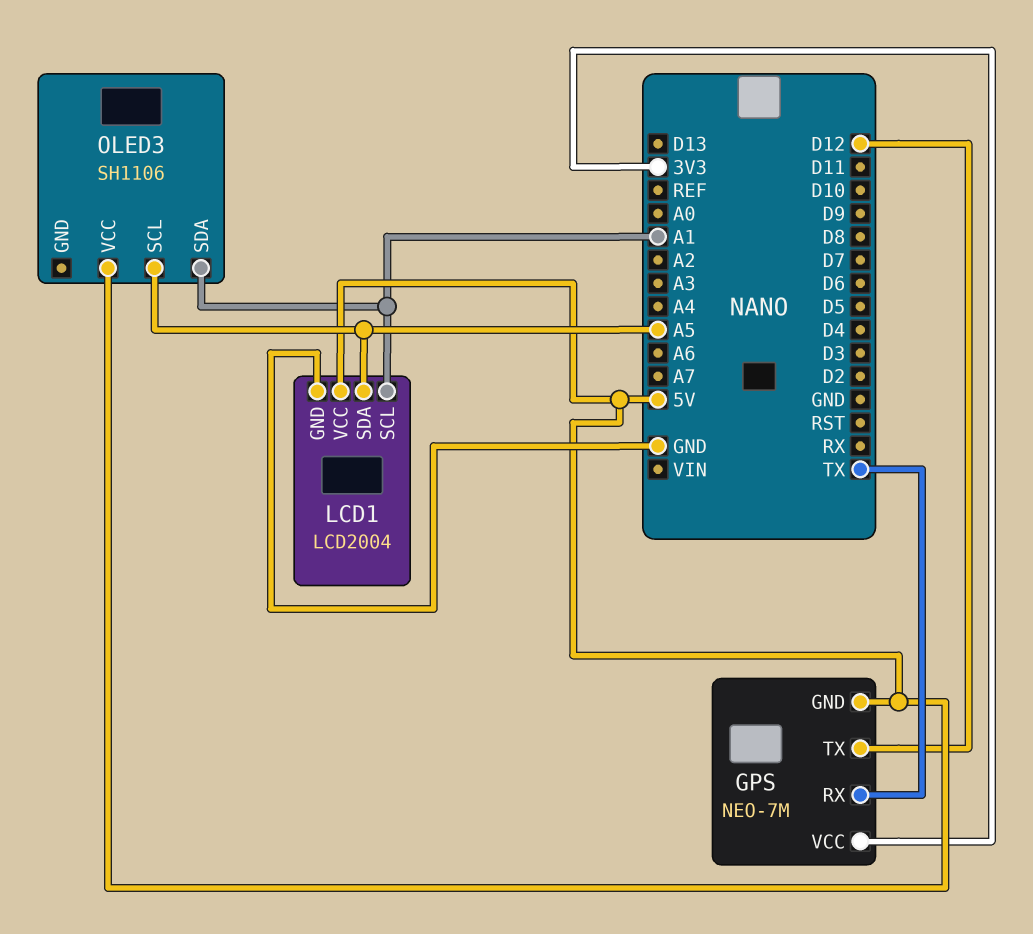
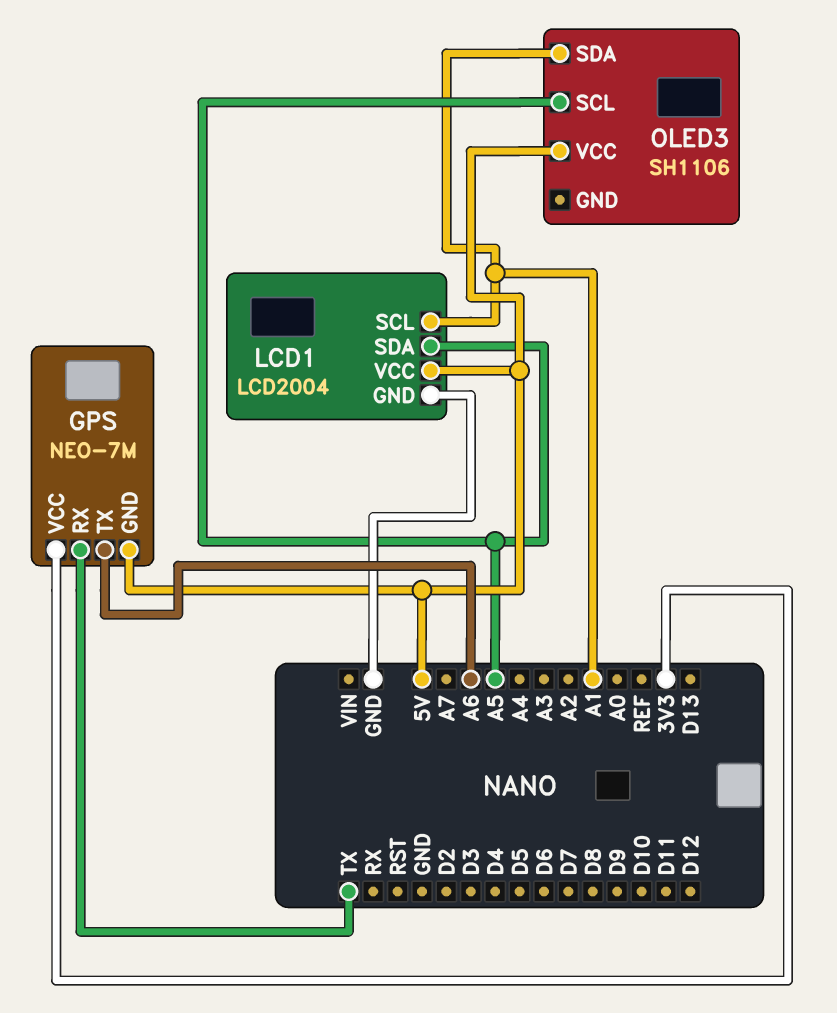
GPS pin TX: D12 -> A6

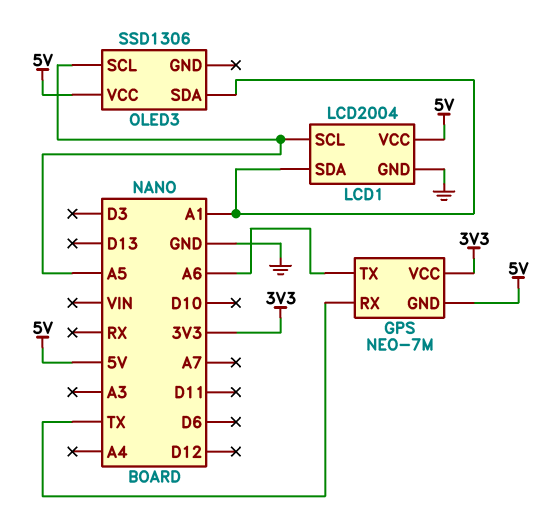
LCD1 pin SCL: A1 -> A5
LCD1 pin SDA: A5 -> A1
OLED3: SH1106 -> SSD1306

